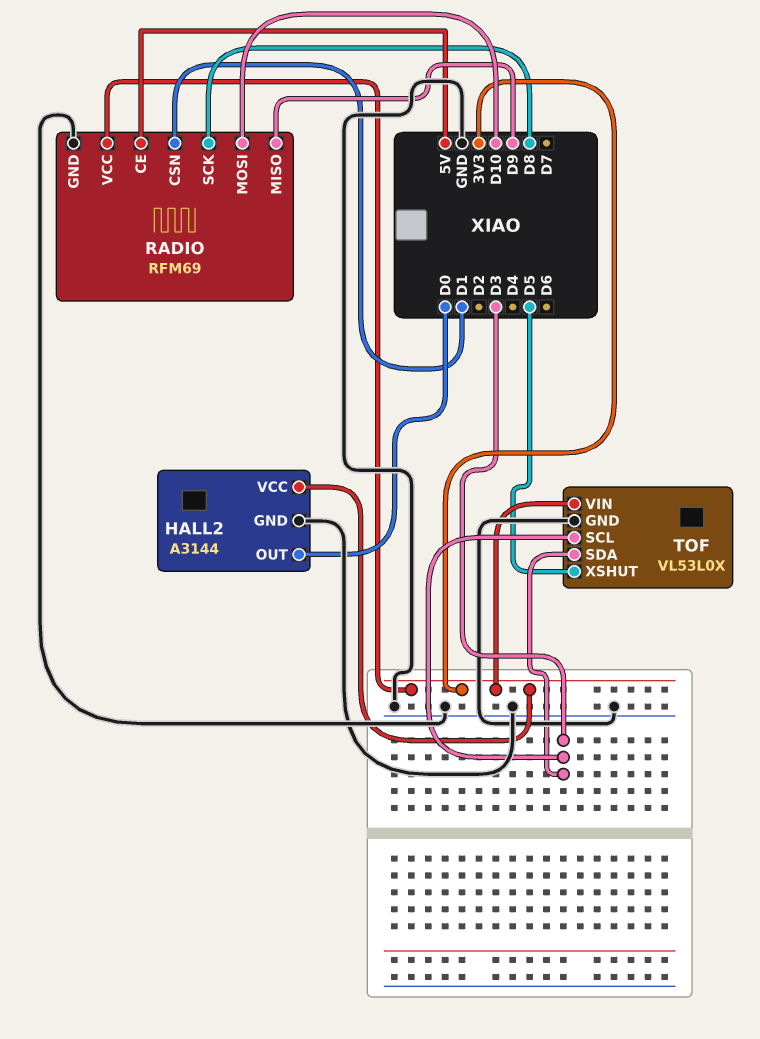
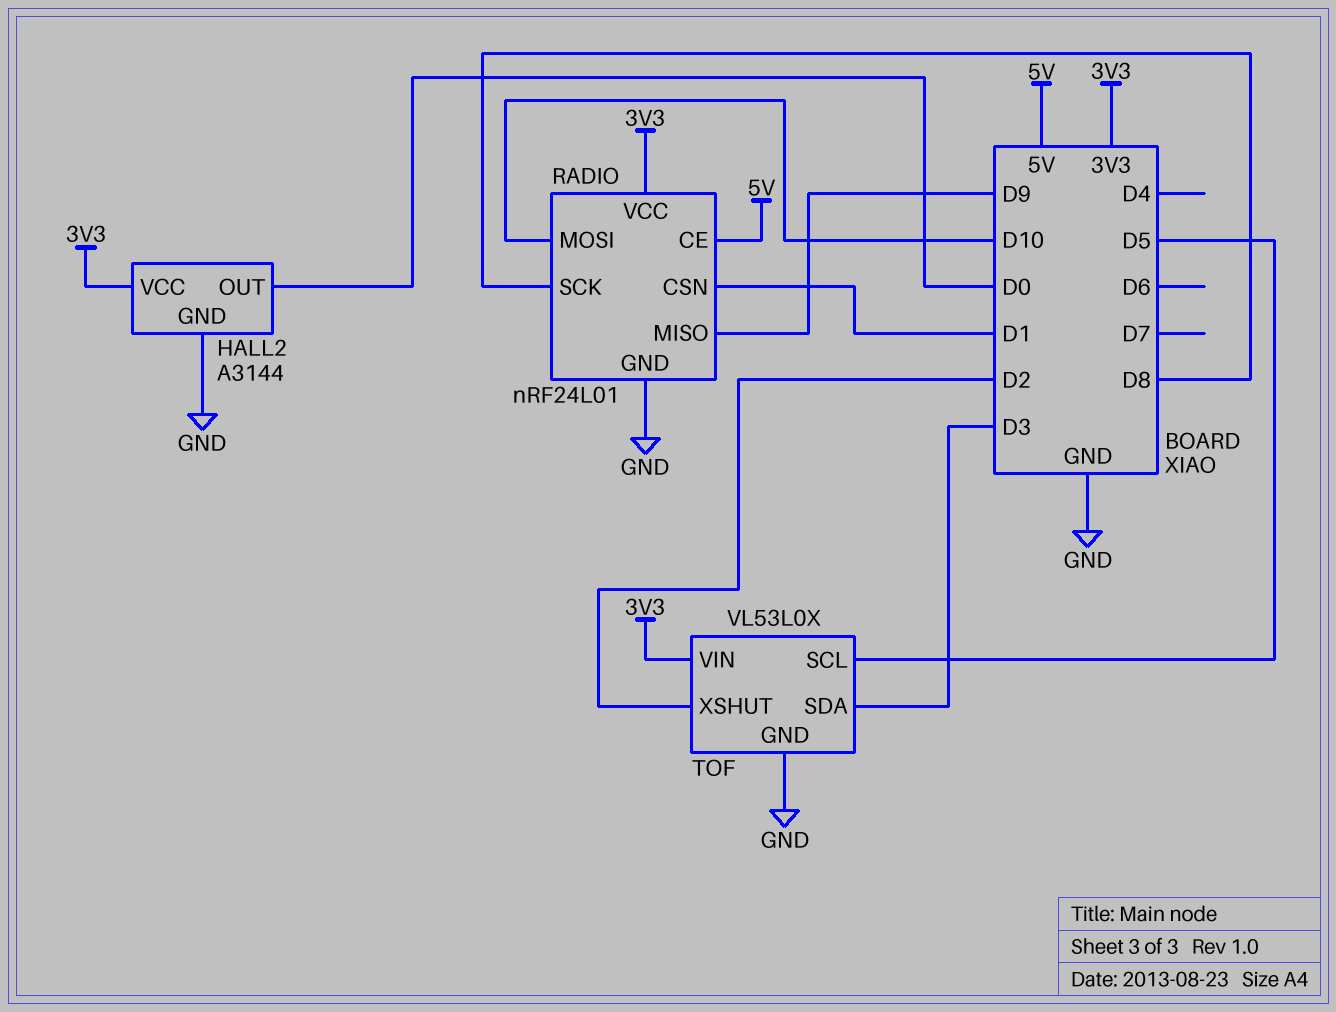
RADIO: RFM69 -> nRF24L01
TOF pin SCL: D3 -> D5
TOF pin XSHUT: D5 -> D2

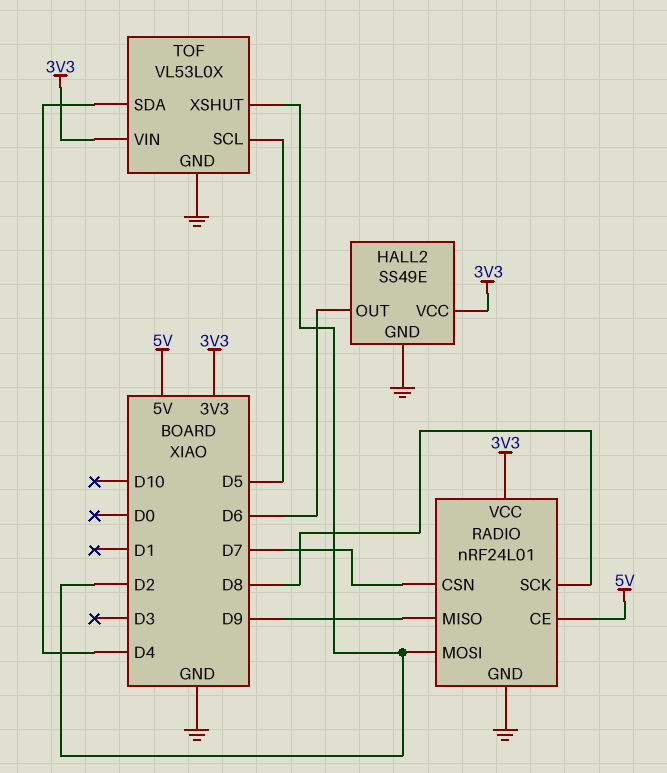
HALL2: A3144 -> SS49E
HALL2 pin OUT: D0 -> D6
RADIO pin CSN: D1 -> D7
RADIO pin MOSI: D10 -> D2
TOF pin SDA: D3 -> D4

